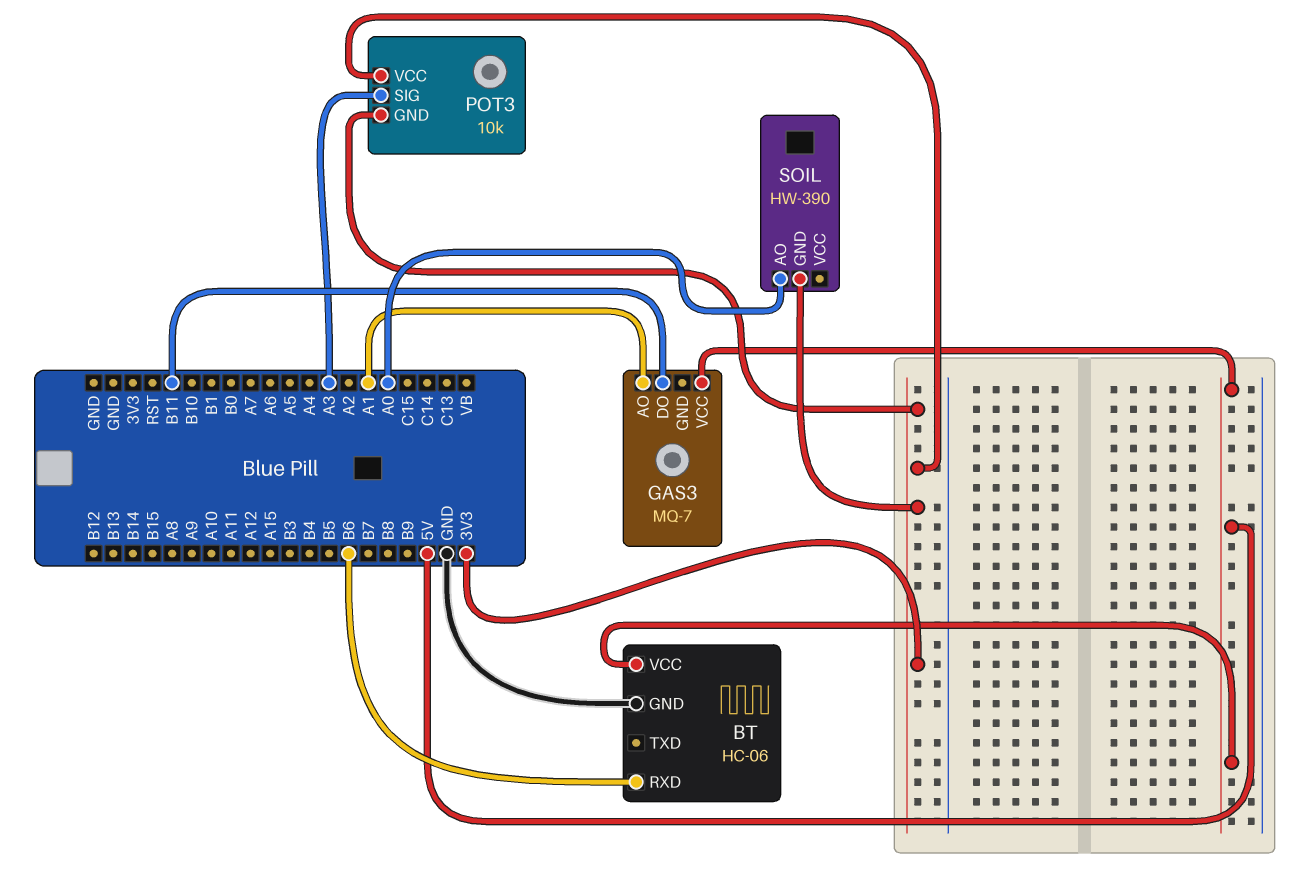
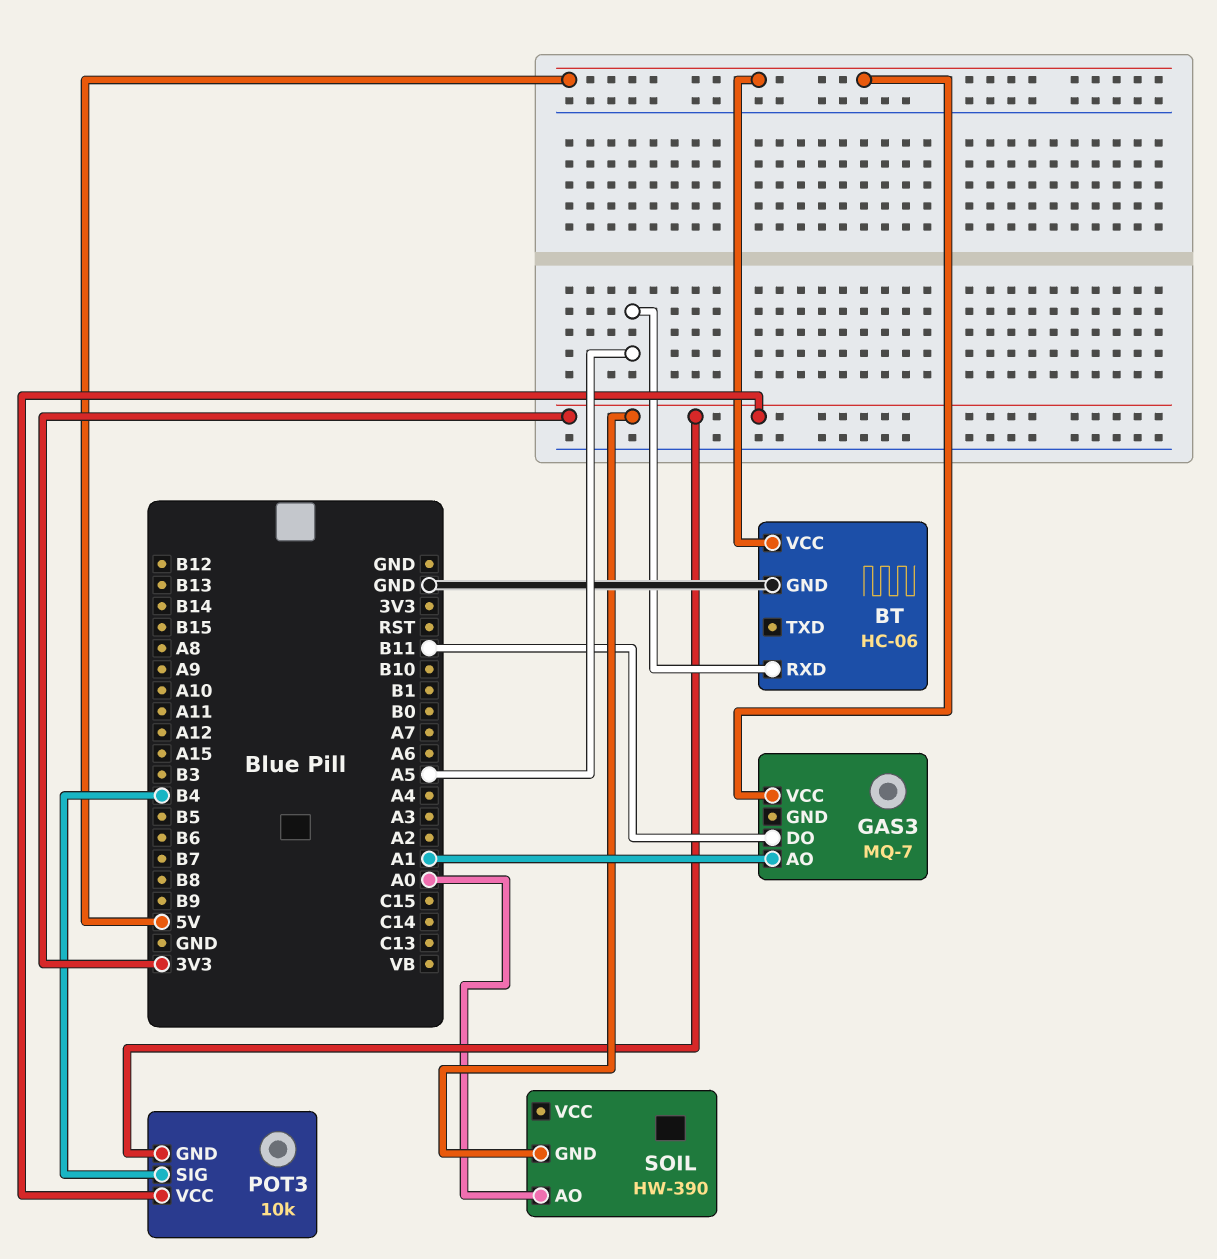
BT pin RXD: B6 -> A5
POT3 pin SIG: A3 -> B4

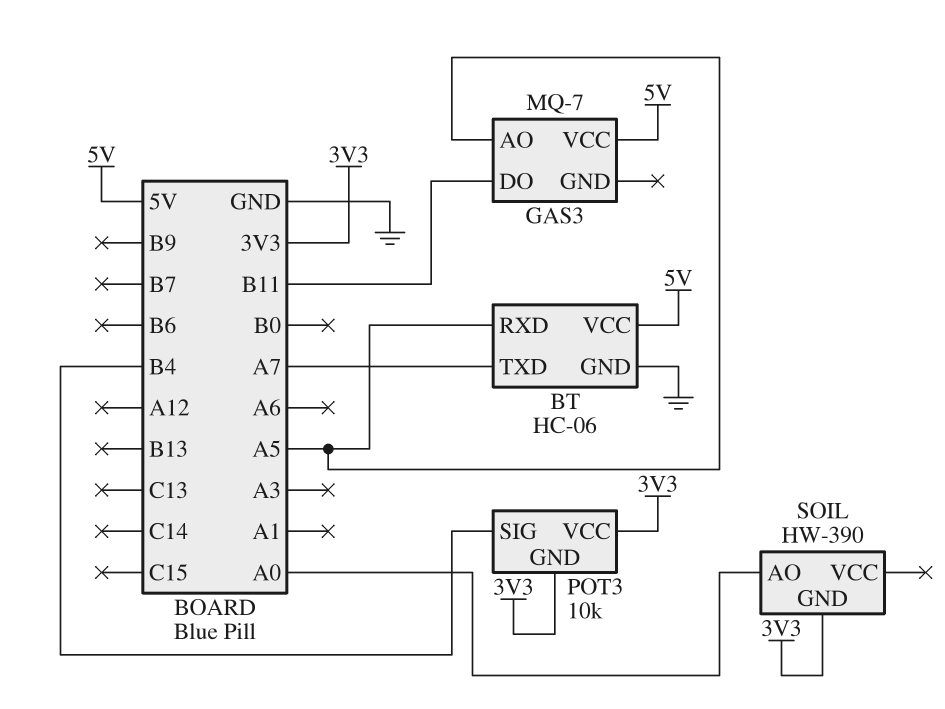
BT pin TXD: none -> A7
GAS3 pin AO: A1 -> A5

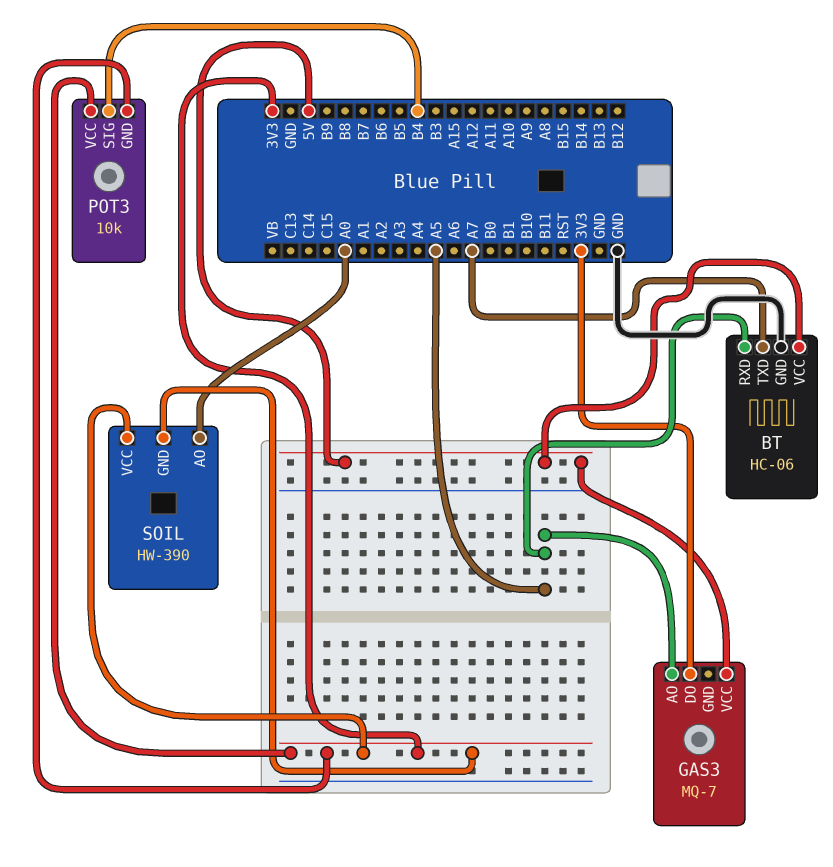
GAS3 pin DO: B11 -> 3V3
SOIL pin VCC: none -> 3V3

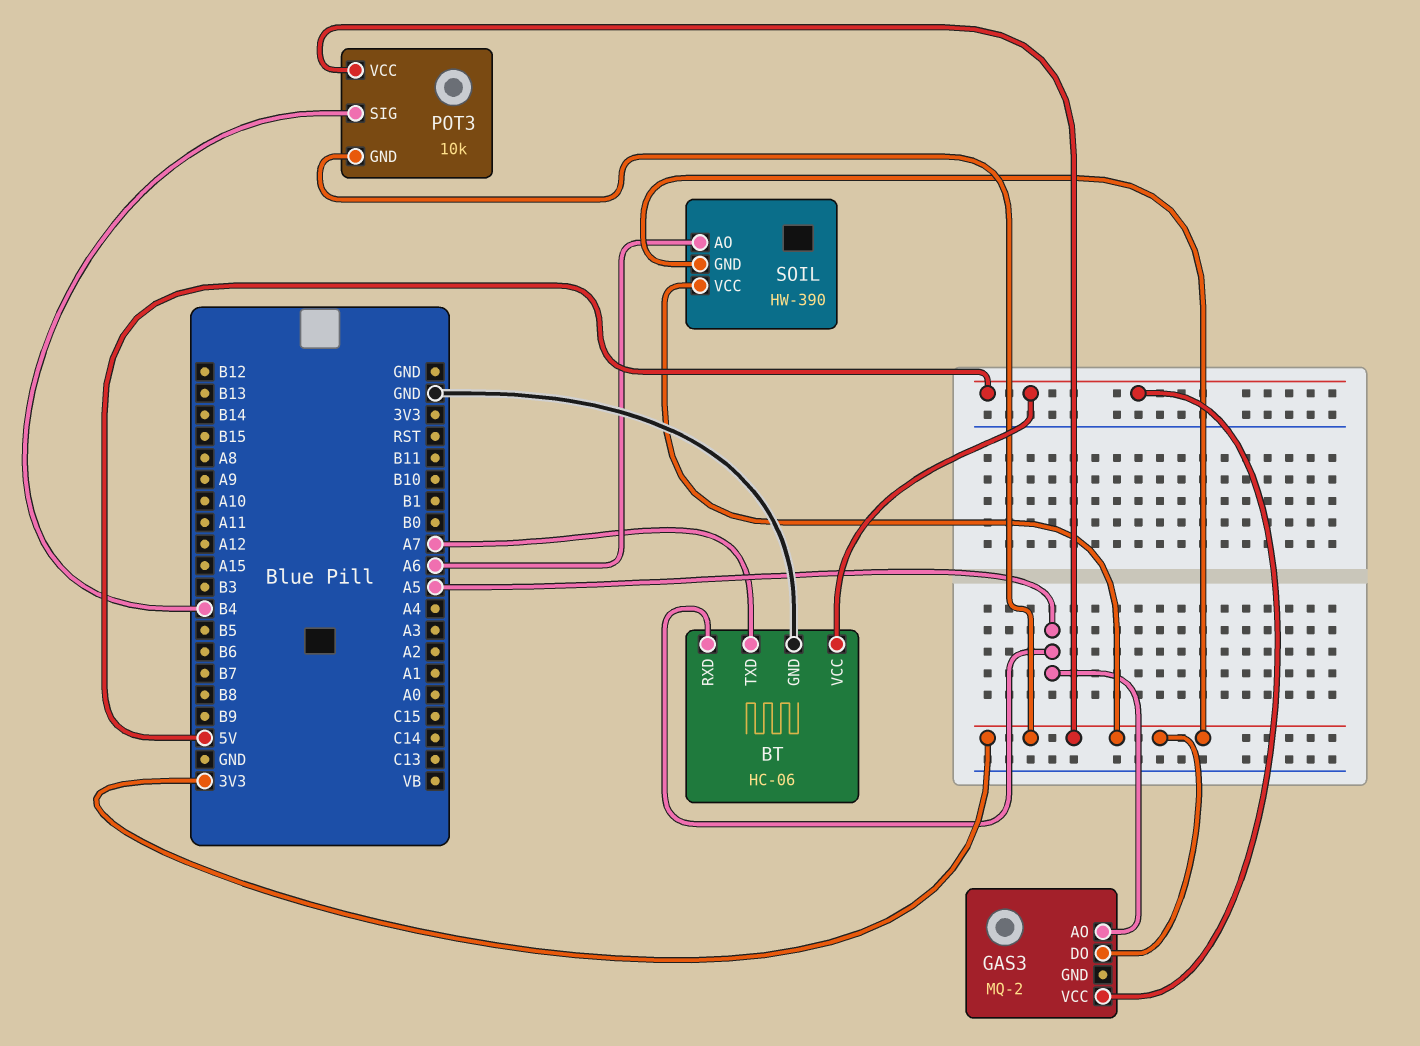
GAS3: MQ-7 -> MQ-2
SOIL pin AO: A0 -> A6

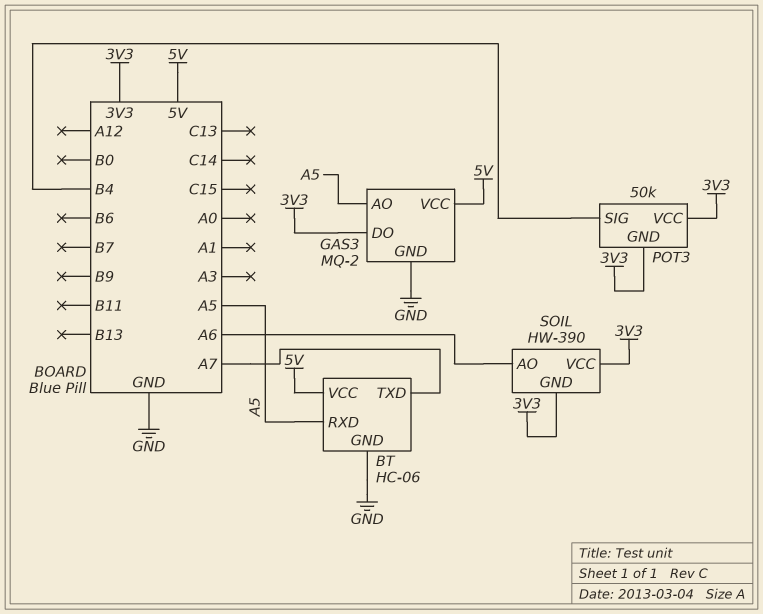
GAS3 pin GND: none -> GND
POT3: 10k -> 50k

